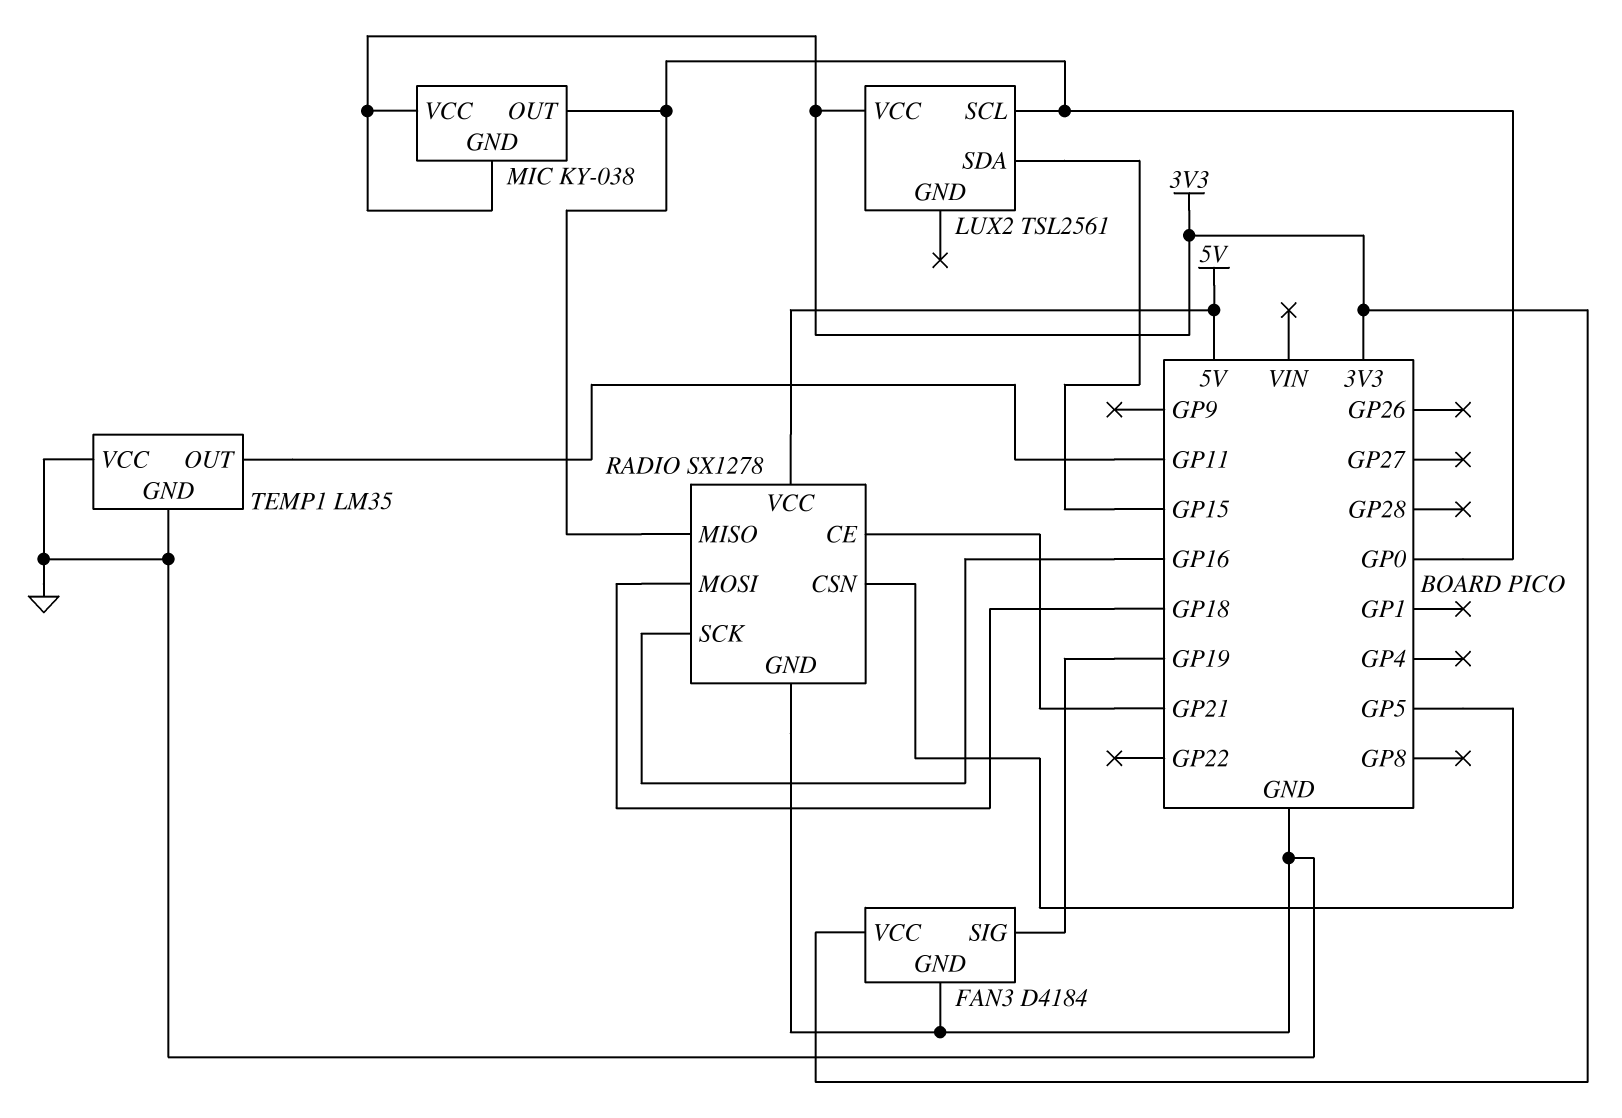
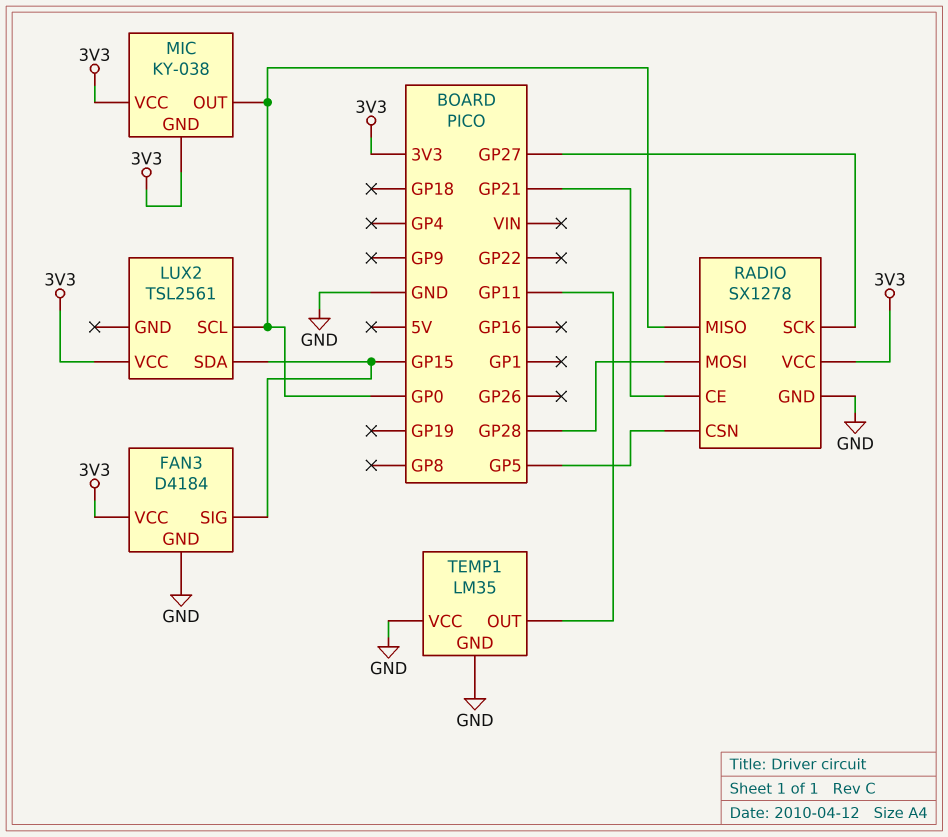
FAN3 pin SIG: GP19 -> GP15
RADIO pin MOSI: GP18 -> GP28
RADIO pin SCK: GP16 -> GP27
RADIO pin VCC: 5V -> 3V3

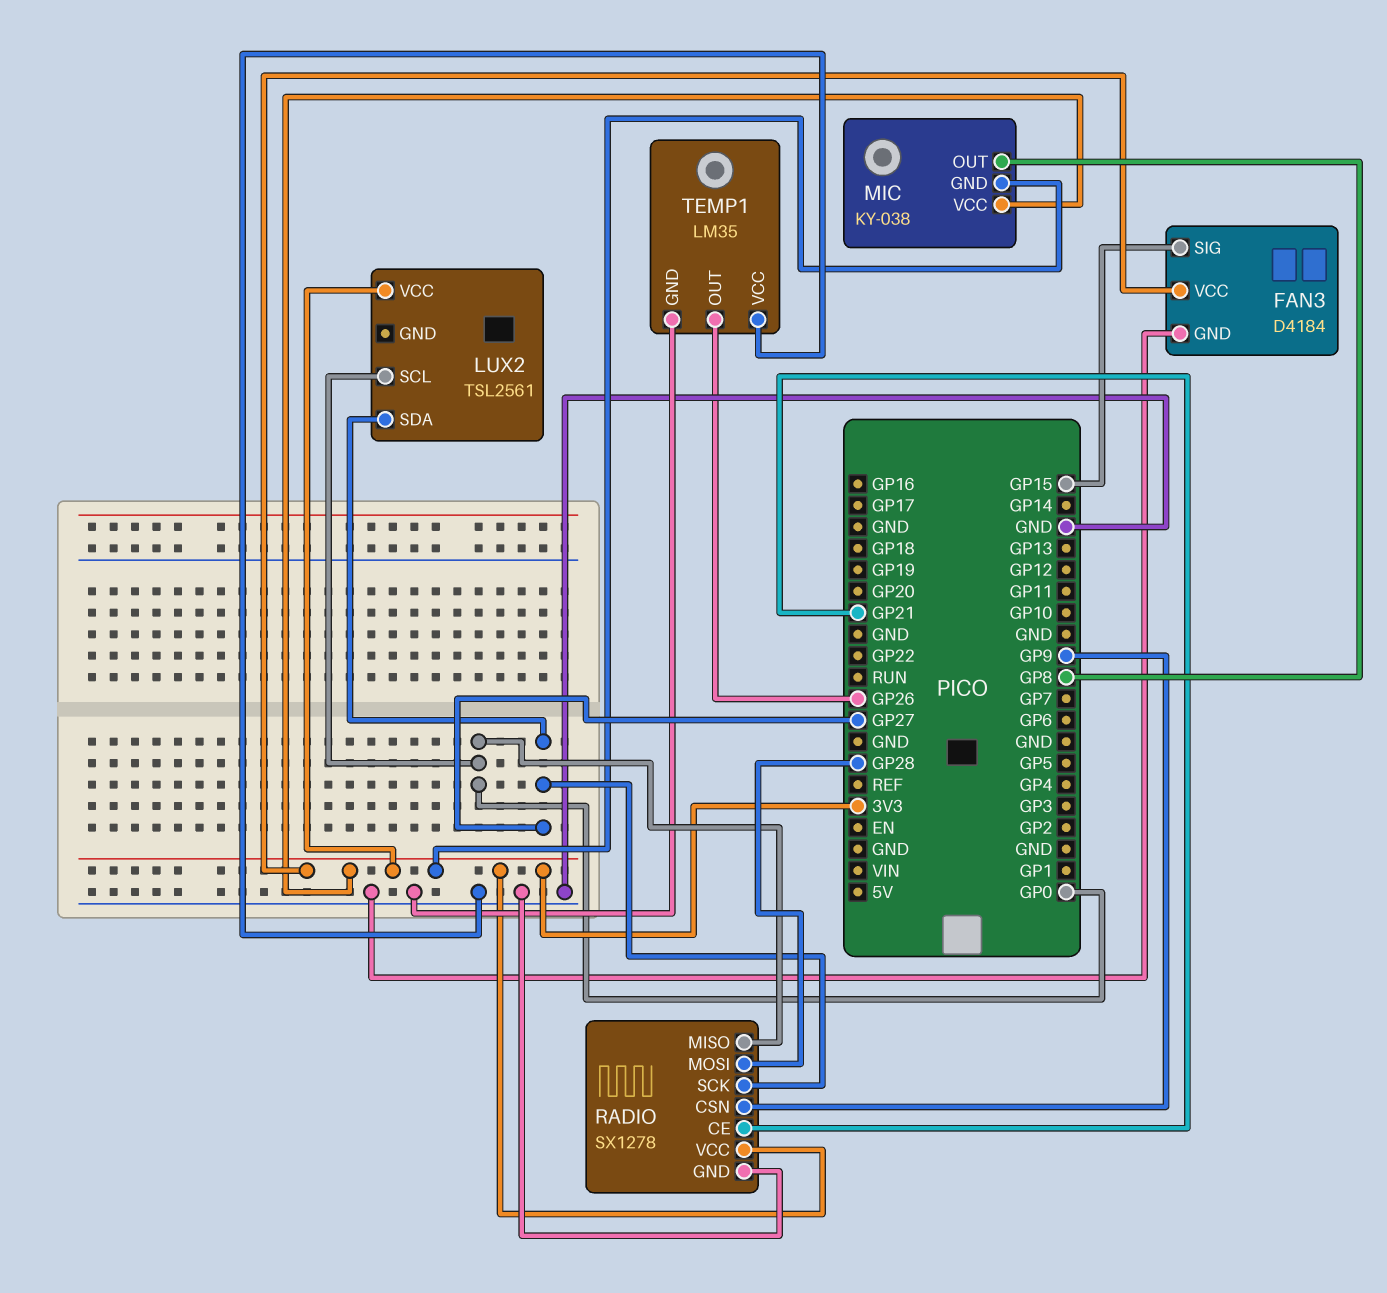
LUX2 pin SDA: GP15 -> GP27
MIC pin OUT: GP0 -> GP8
RADIO pin CSN: GP5 -> GP9
TEMP1 pin OUT: GP11 -> GP26

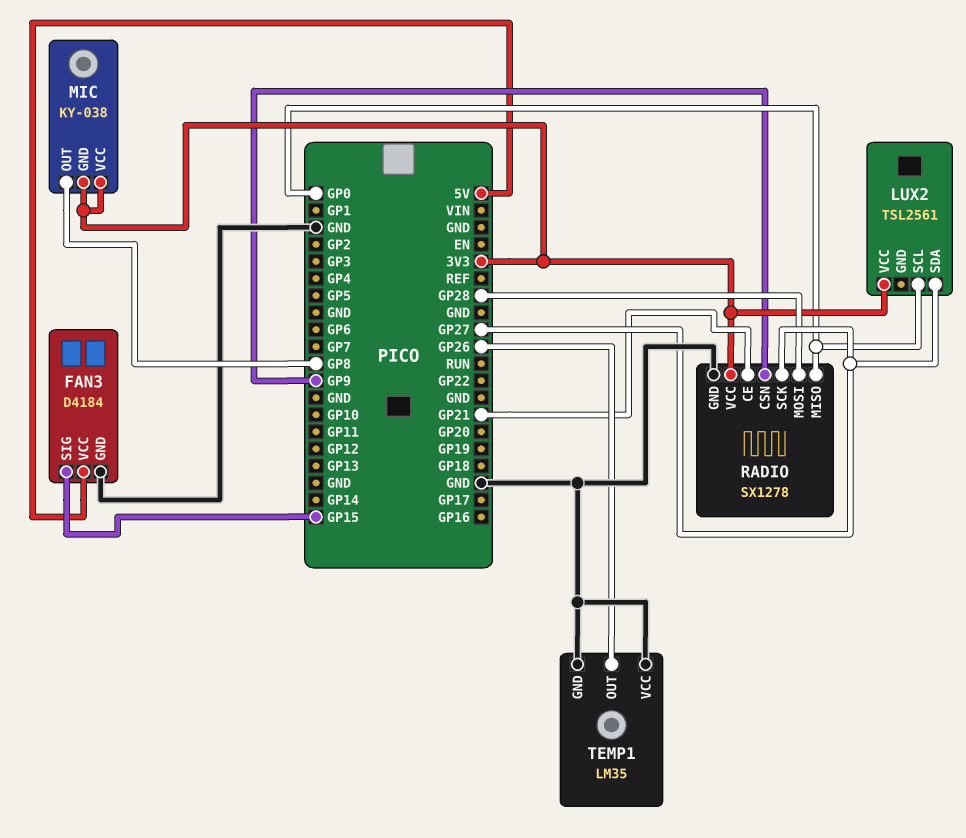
FAN3 pin VCC: 3V3 -> 5V

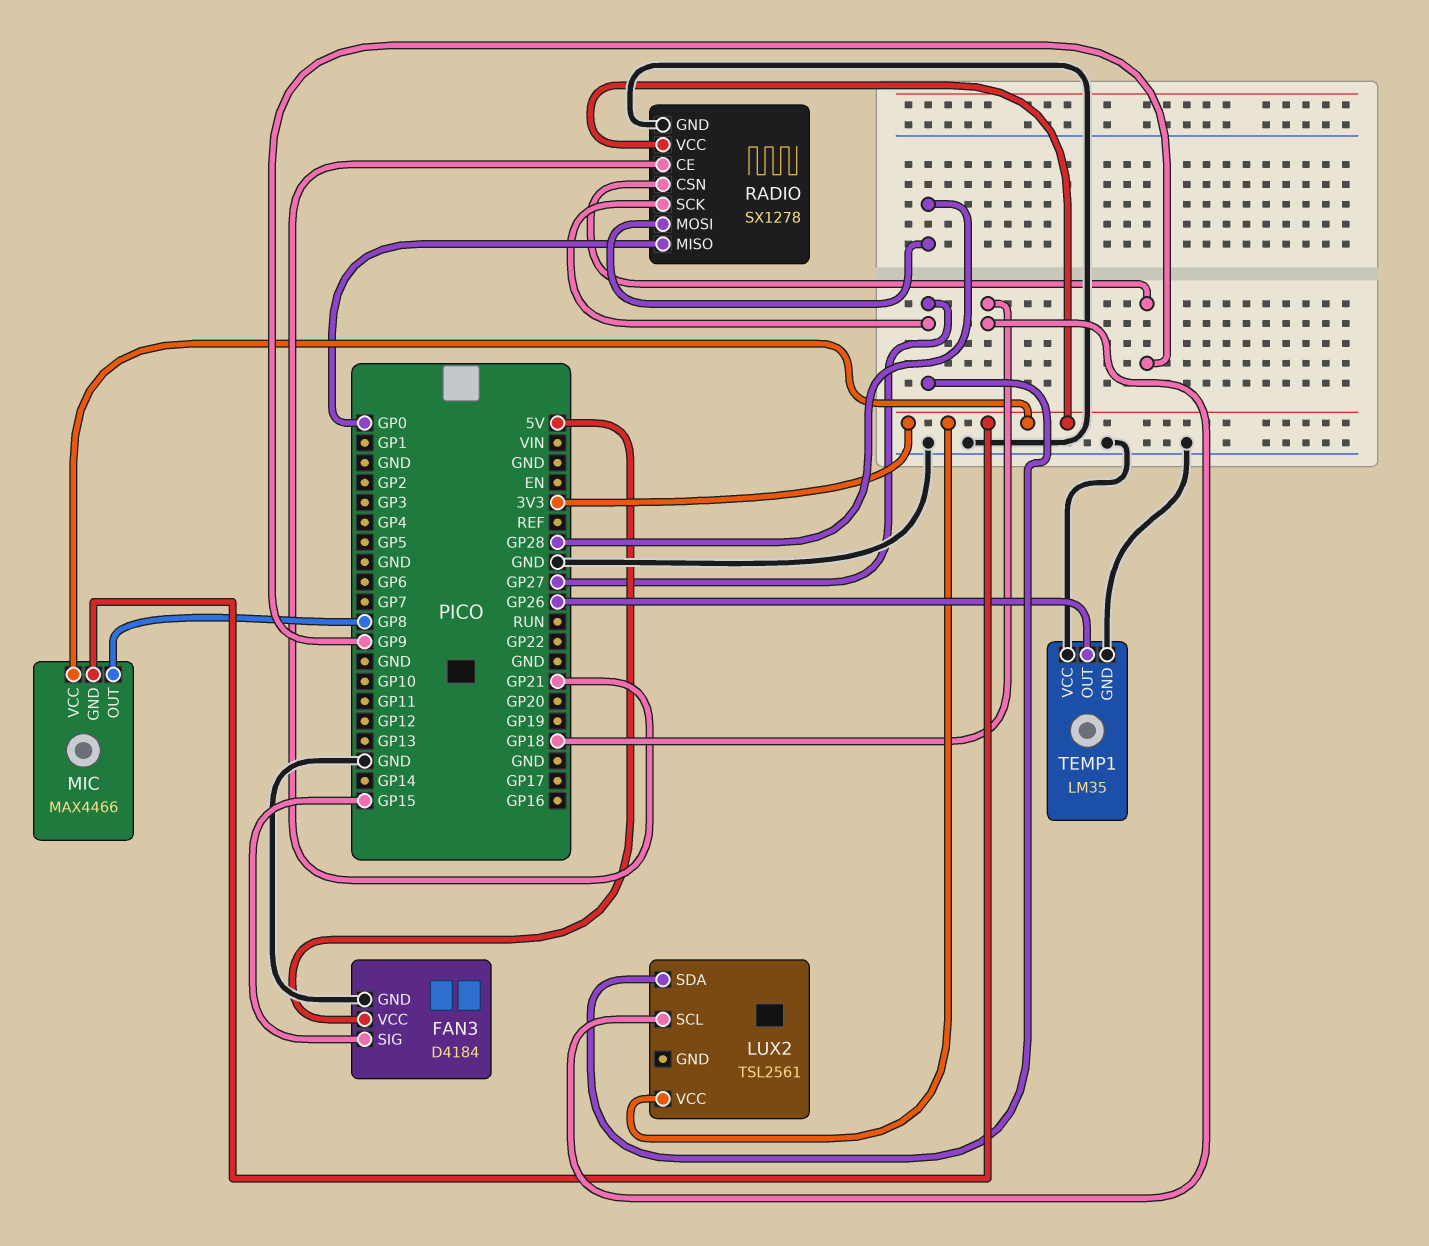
LUX2 pin SCL: GP0 -> GP18
MIC: KY-038 -> MAX4466

